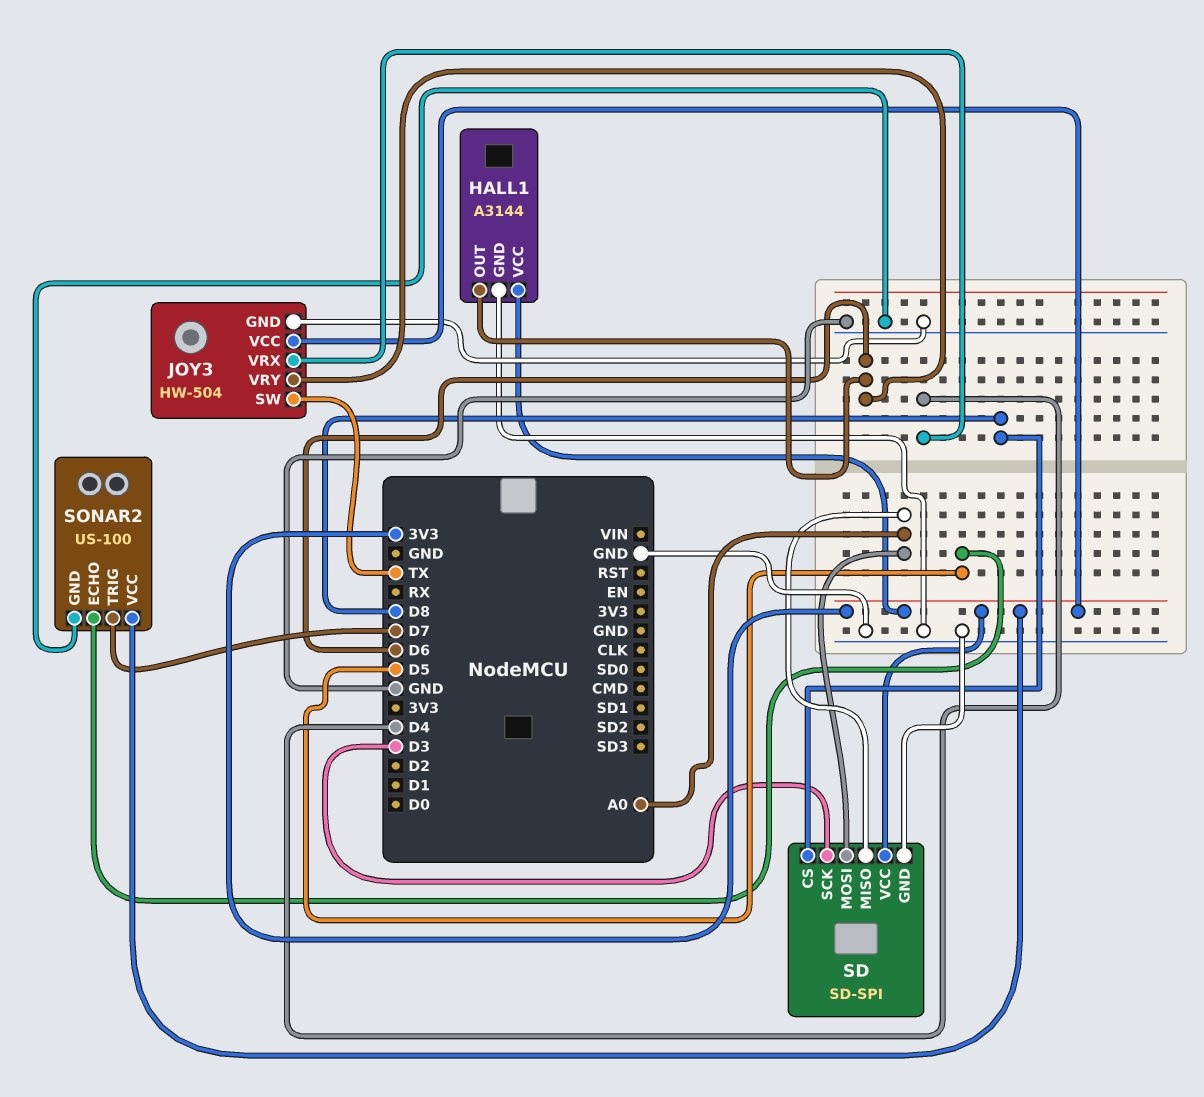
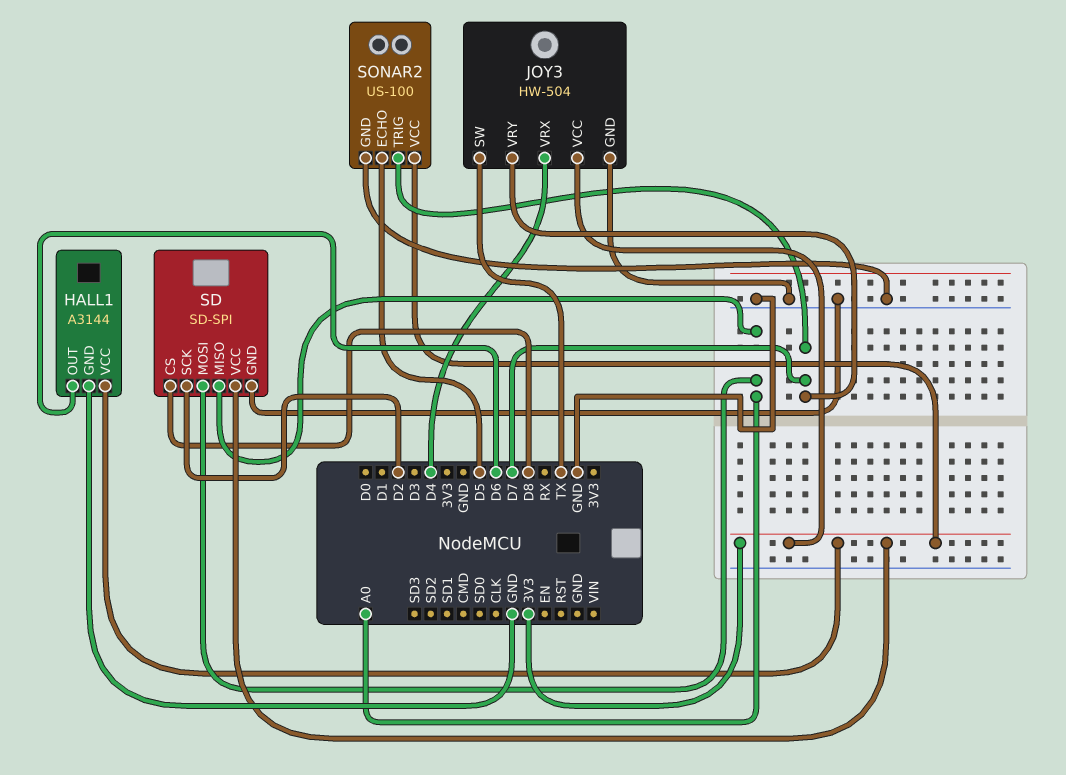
JOY3 pin VRY: D6 -> D7
SD pin SCK: D3 -> D2

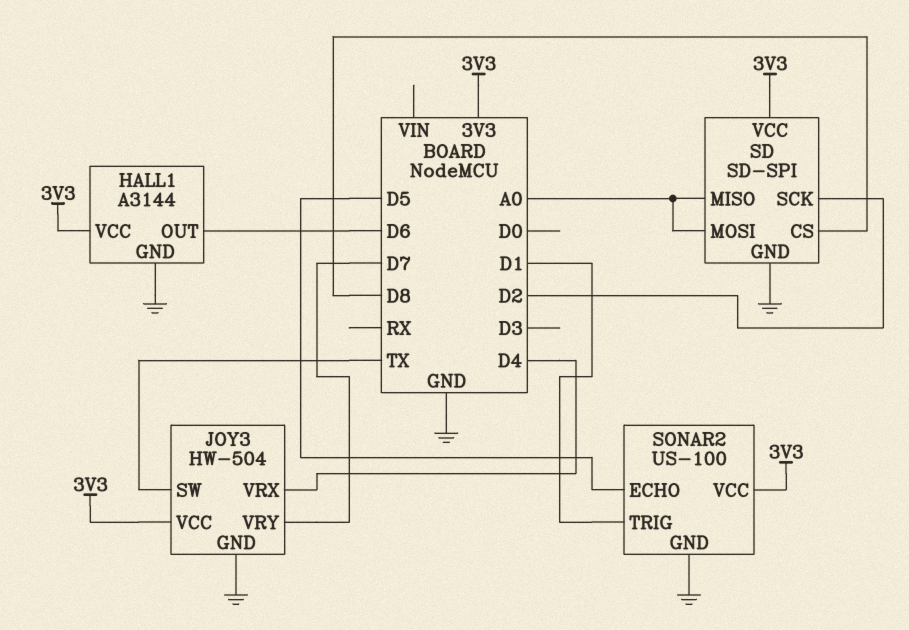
SONAR2 pin TRIG: D7 -> D1

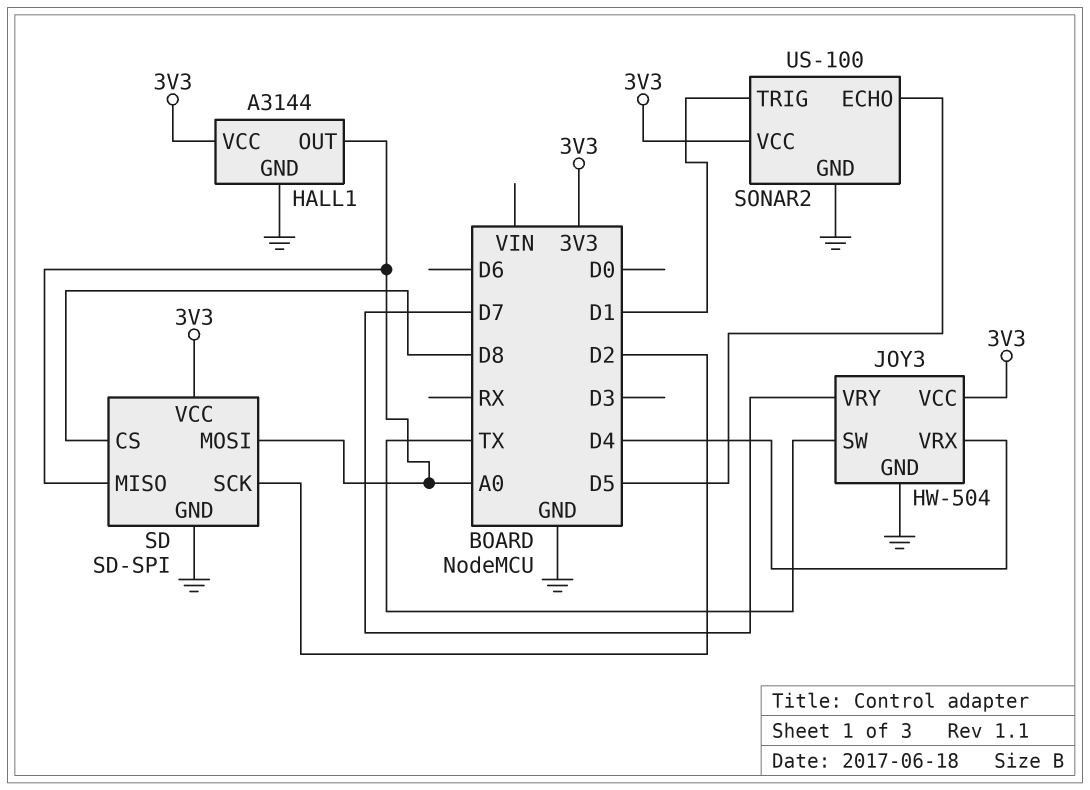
HALL1 pin OUT: D6 -> A0

